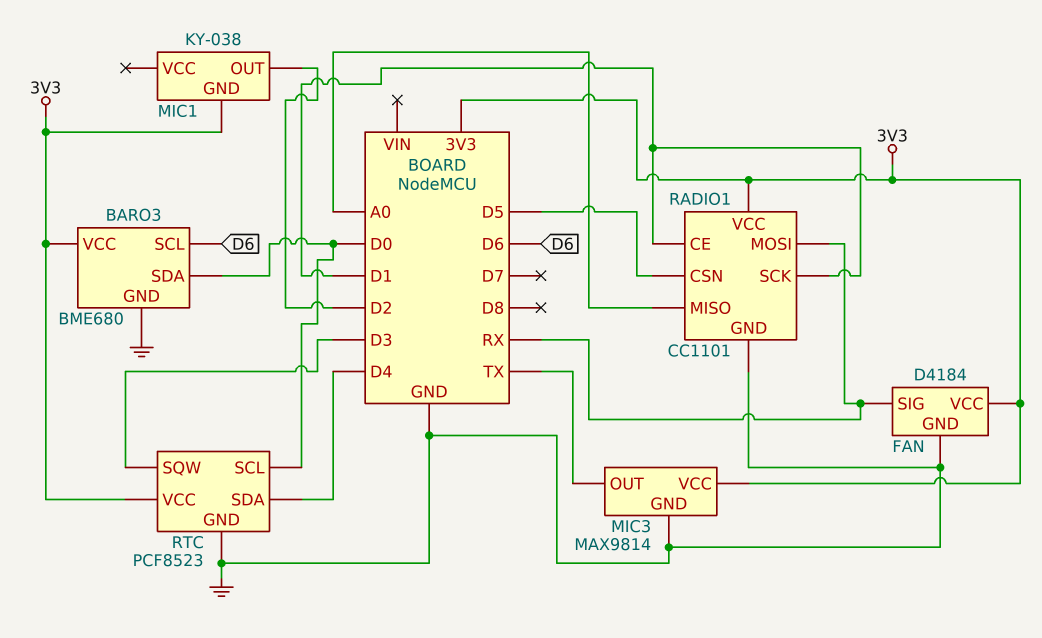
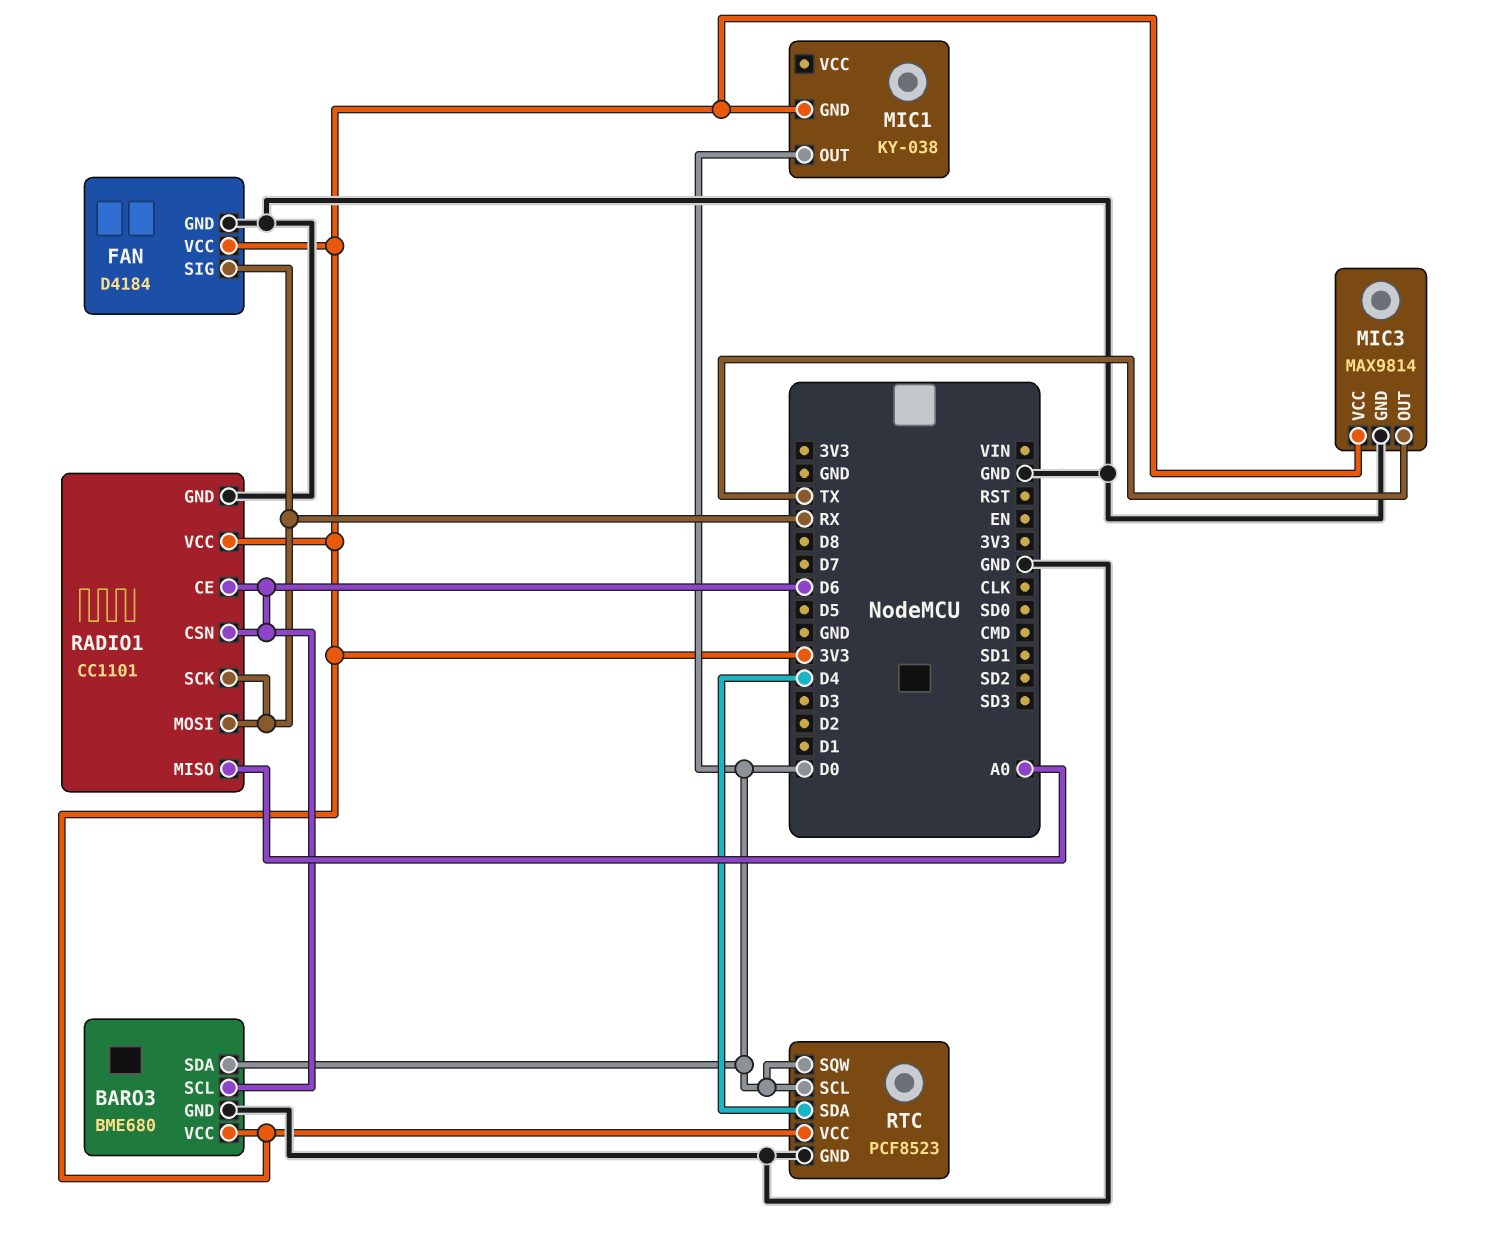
MIC1 pin OUT: D2 -> D0
RADIO1 pin CE: D1 -> D6
RADIO1 pin CSN: D5 -> D6
RADIO1 pin SCK: D1 -> RX
RTC pin SQW: D3 -> D0

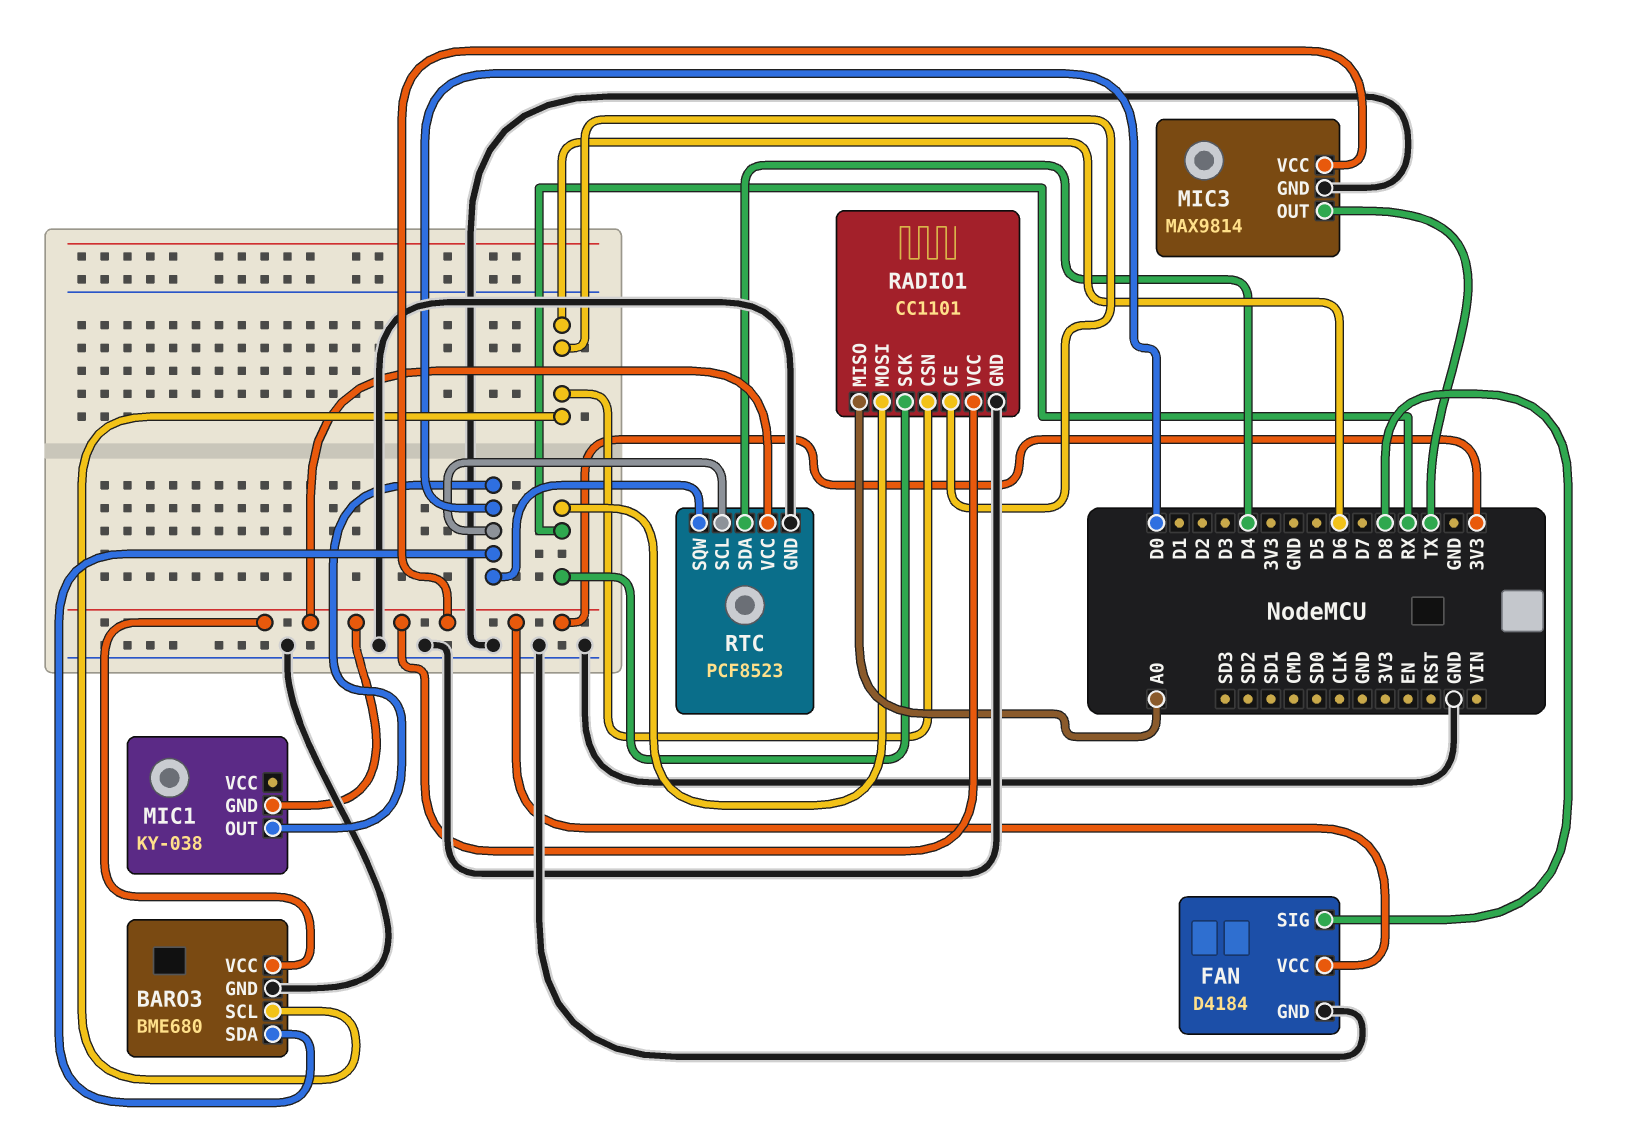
FAN pin SIG: RX -> D8

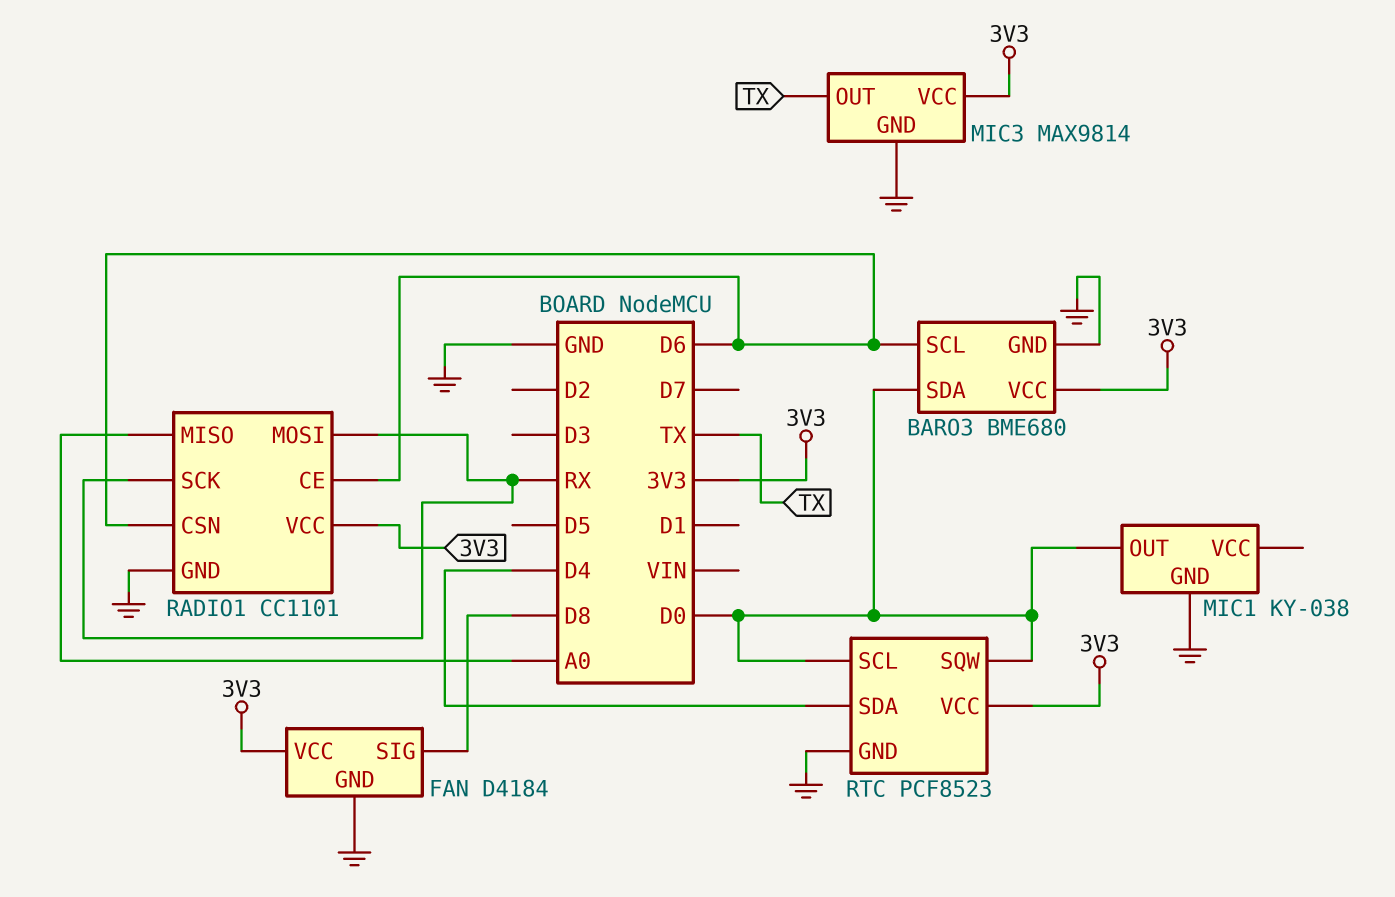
MIC1 pin GND: 3V3 -> GND

